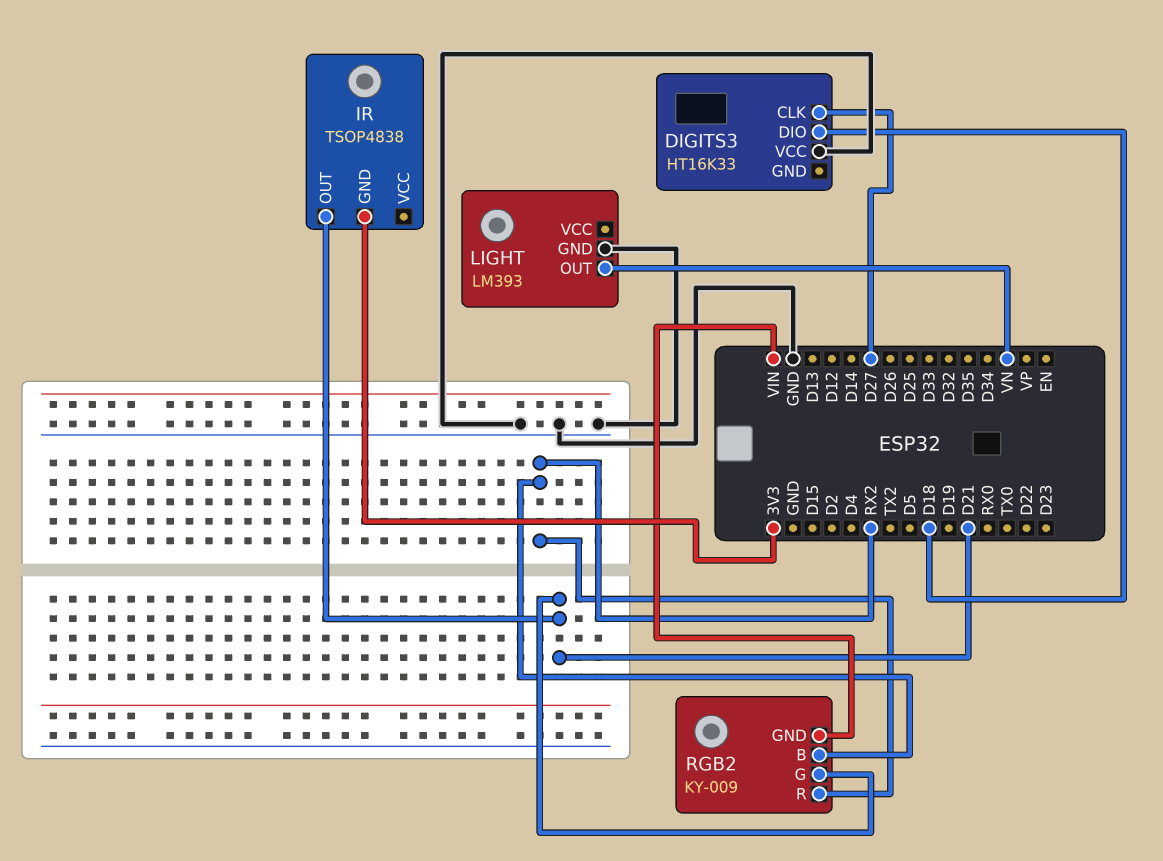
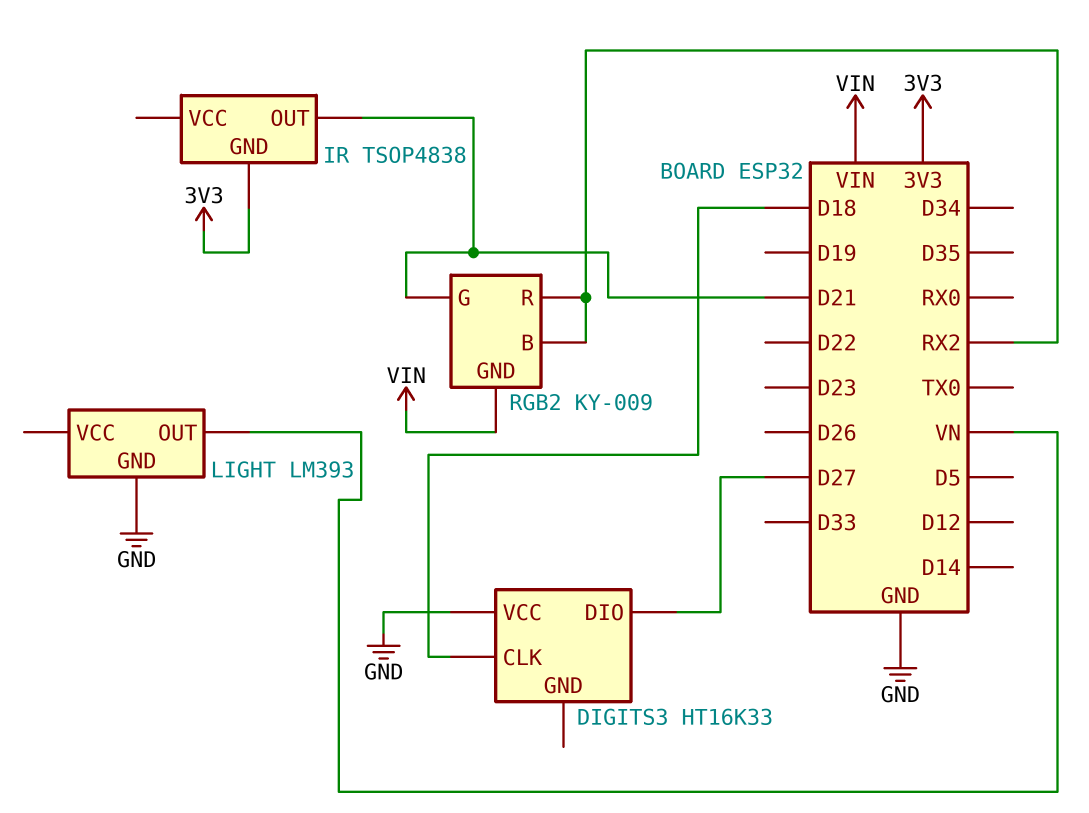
DIGITS3 pin CLK: D27 -> D18
DIGITS3 pin DIO: D18 -> D27

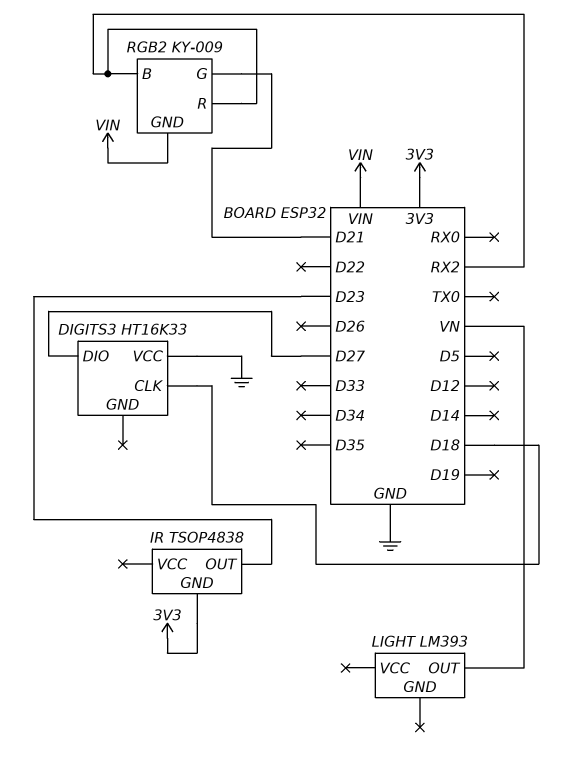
IR pin OUT: D21 -> D23
LIGHT pin GND: GND -> none

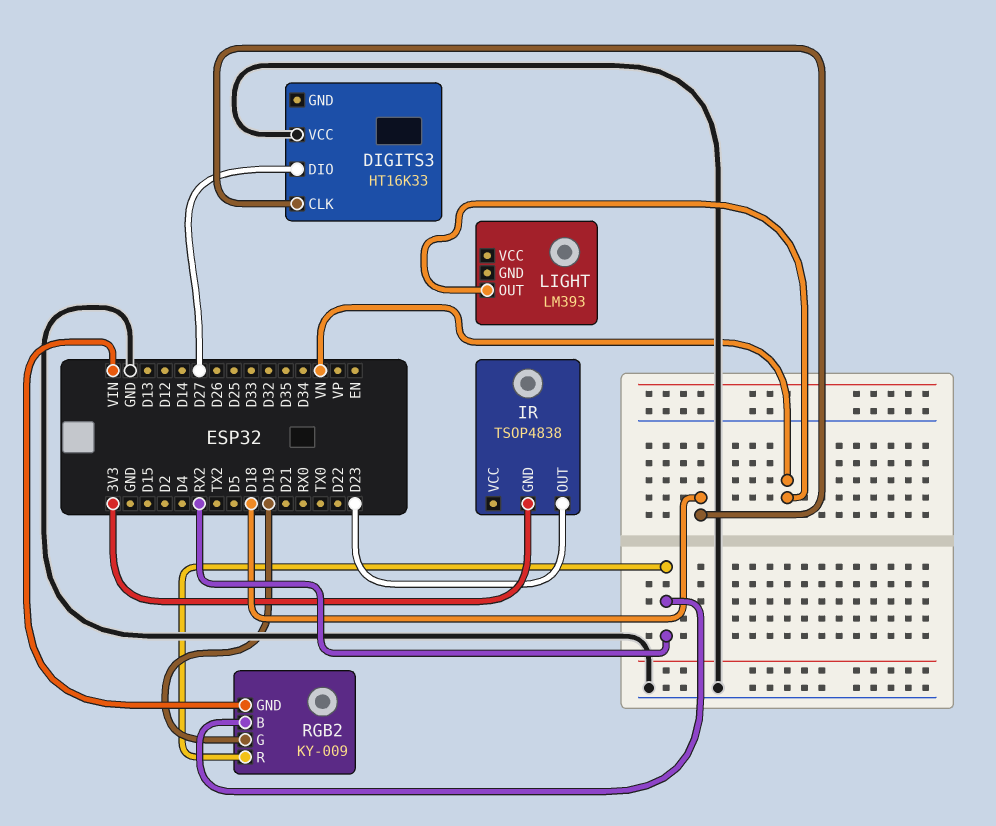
RGB2 pin G: D21 -> D19

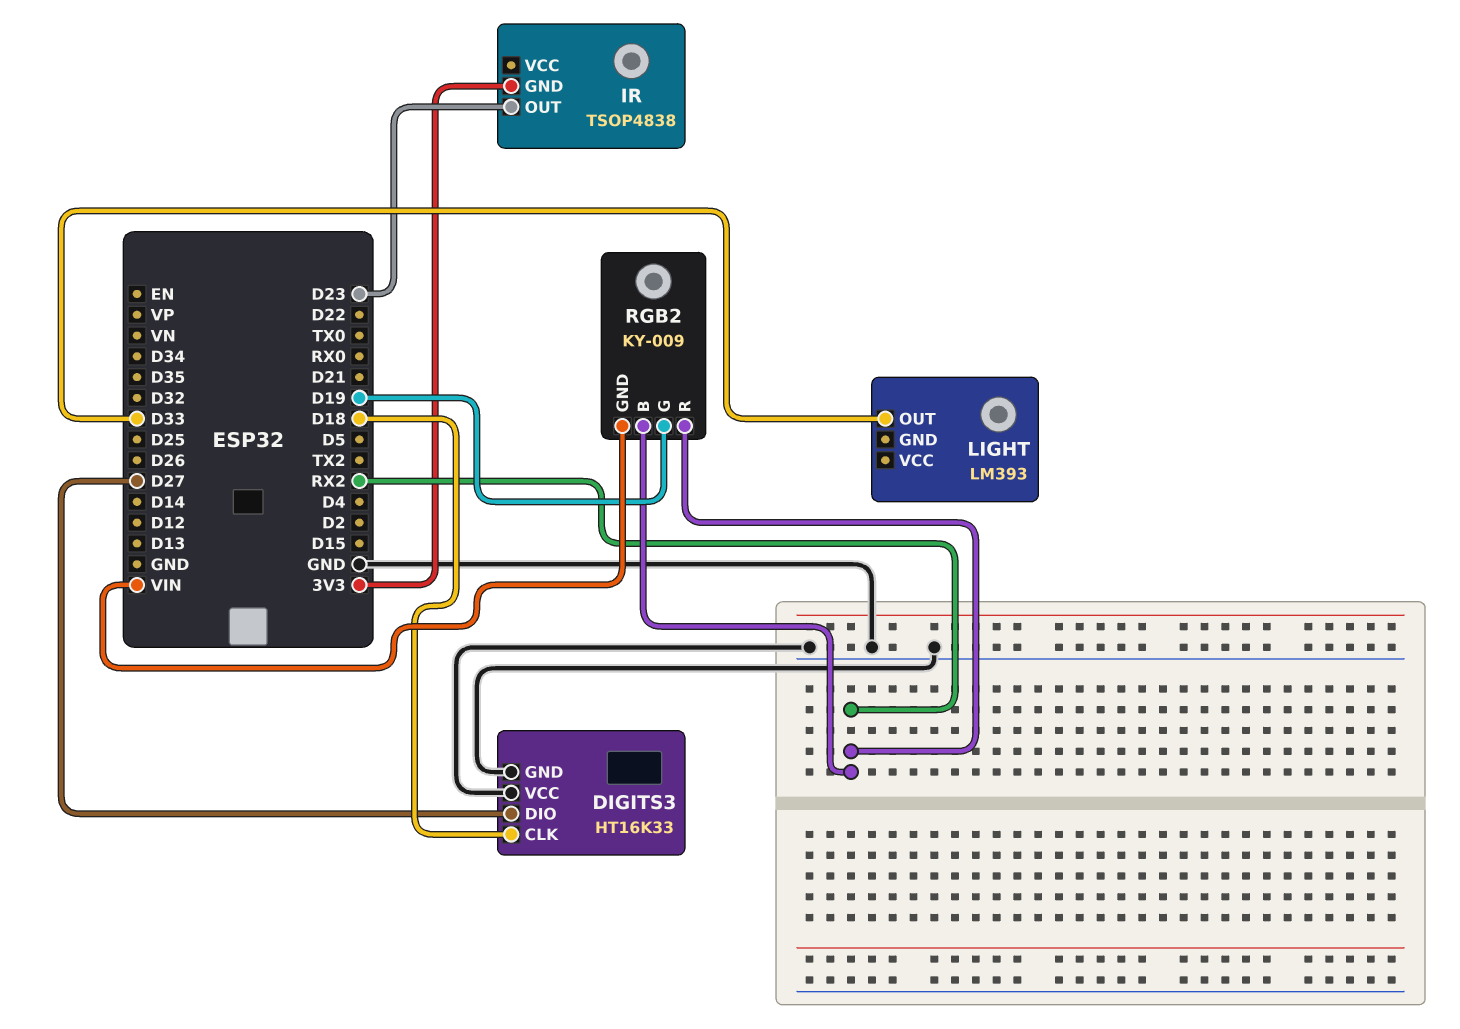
DIGITS3 pin GND: none -> GND
LIGHT pin OUT: VN -> D33

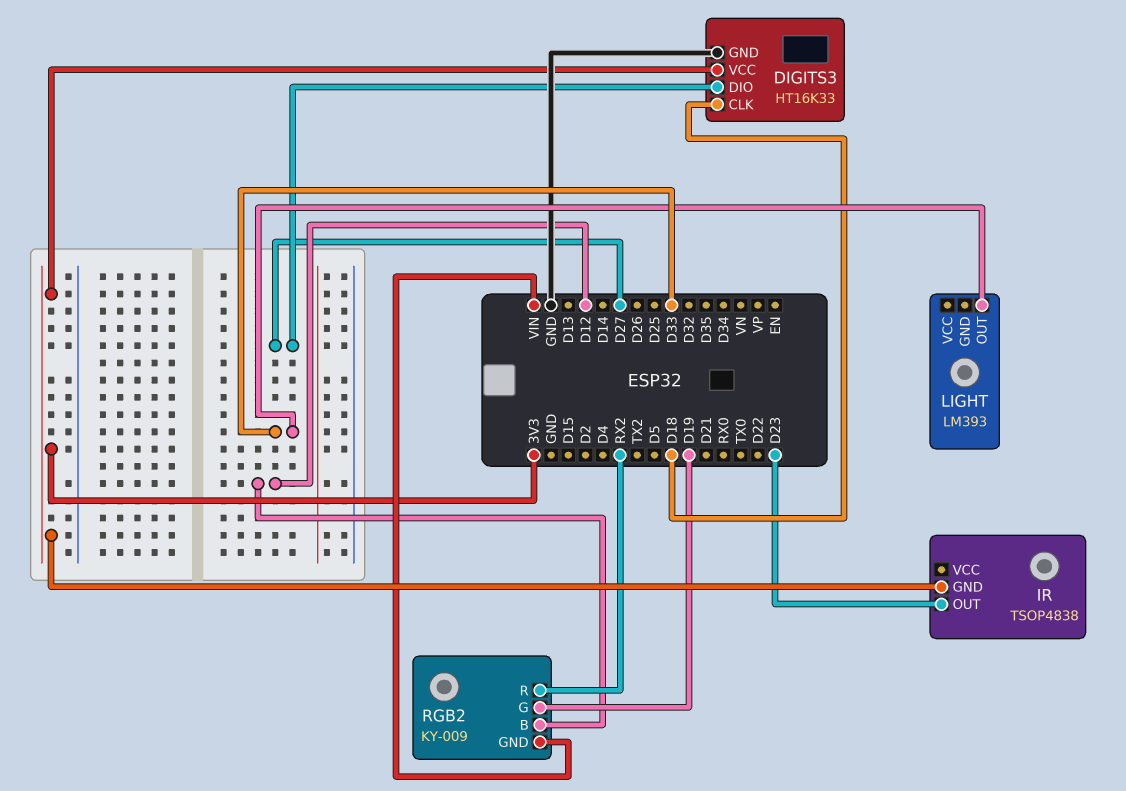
DIGITS3 pin VCC: GND -> 3V3
RGB2 pin B: RX2 -> D12

